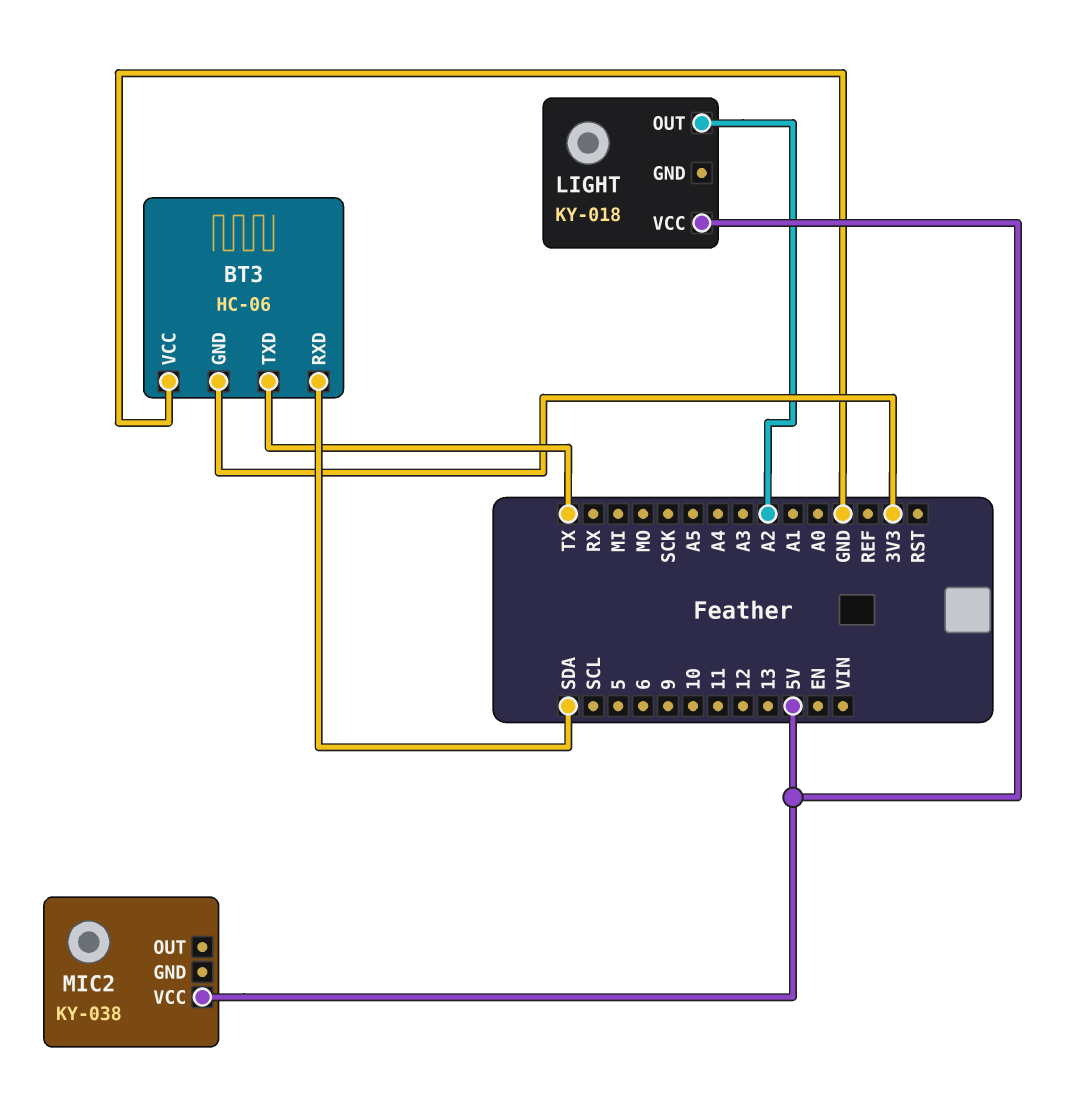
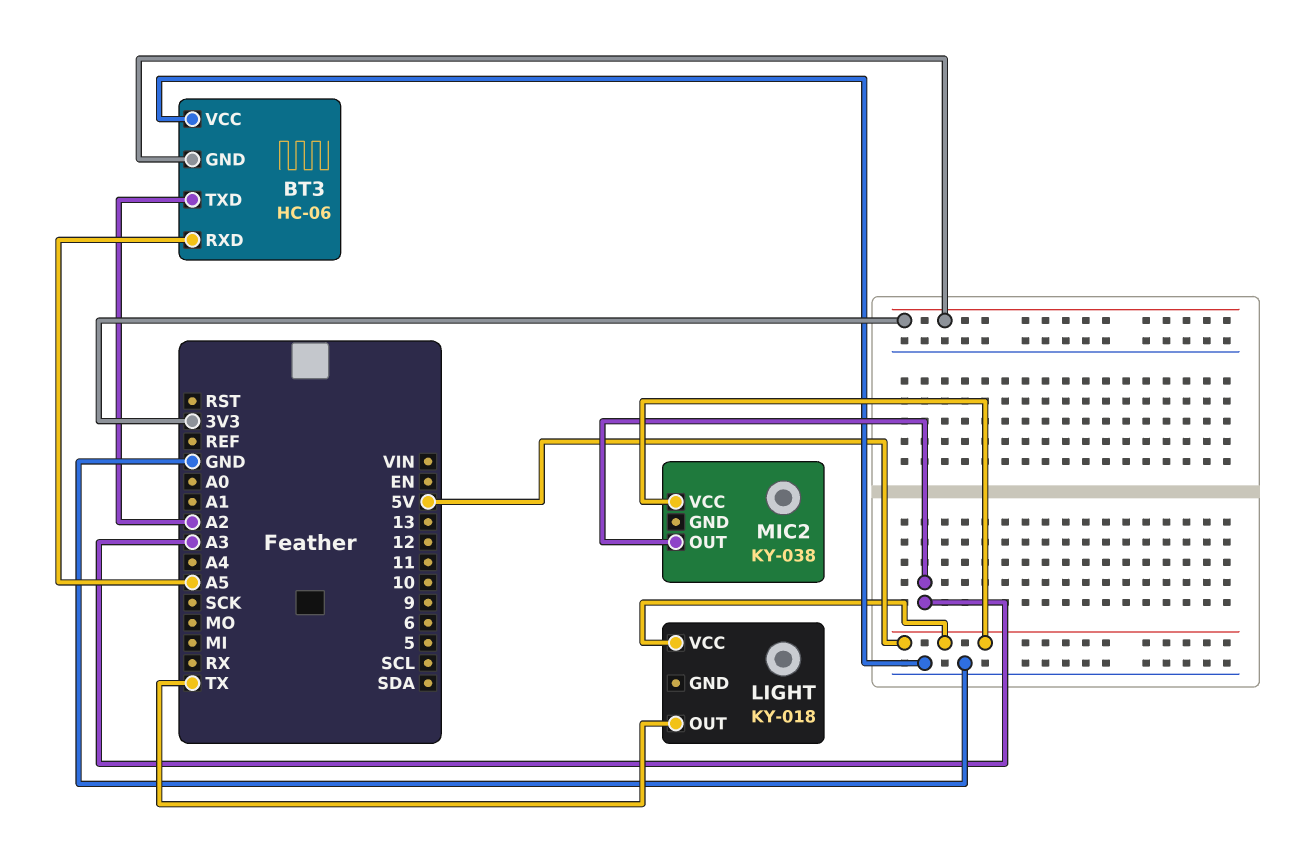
BT3 pin RXD: SDA -> A5
BT3 pin TXD: TX -> A2
LIGHT pin OUT: A2 -> TX
MIC2 pin OUT: none -> A3

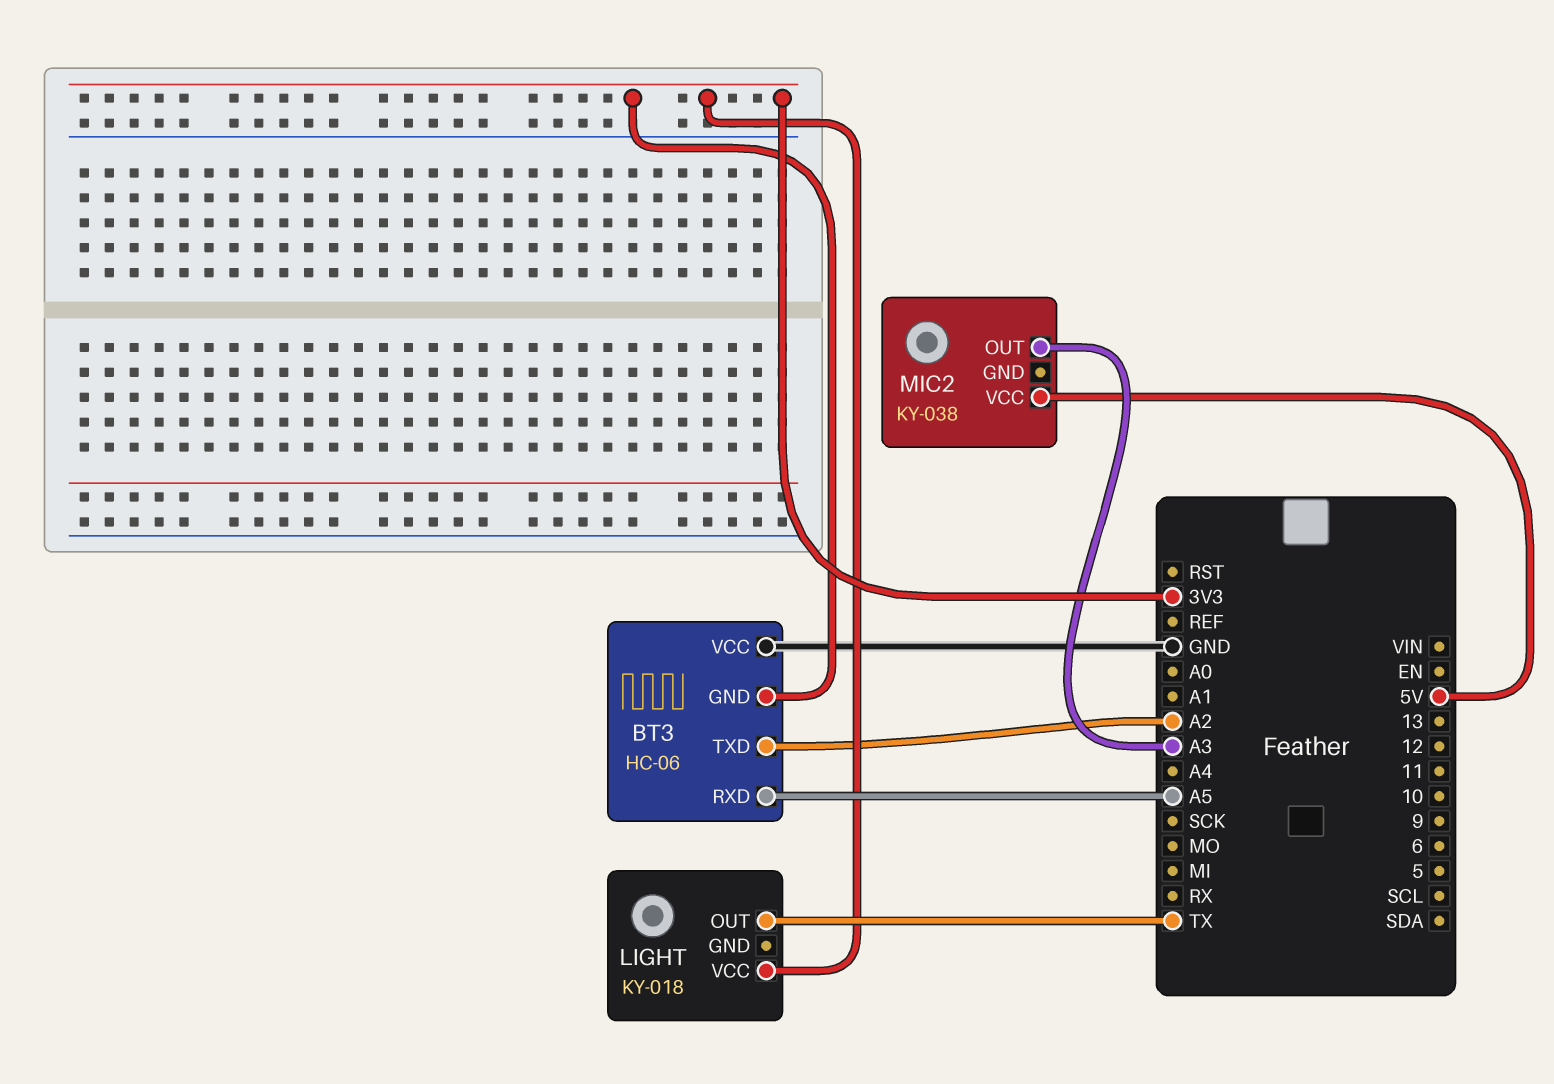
LIGHT pin VCC: 5V -> 3V3

